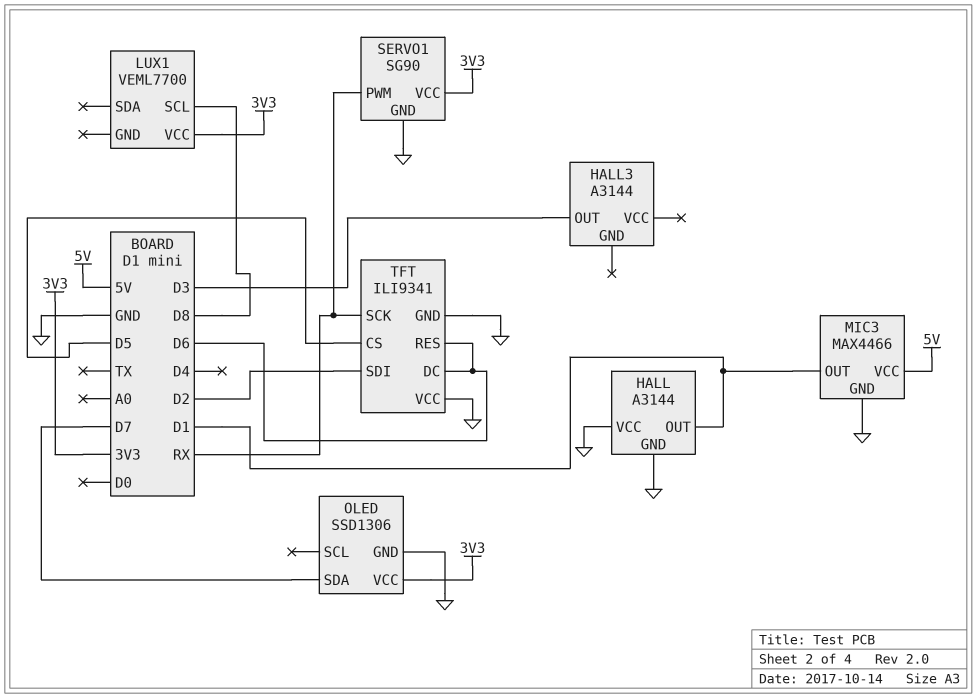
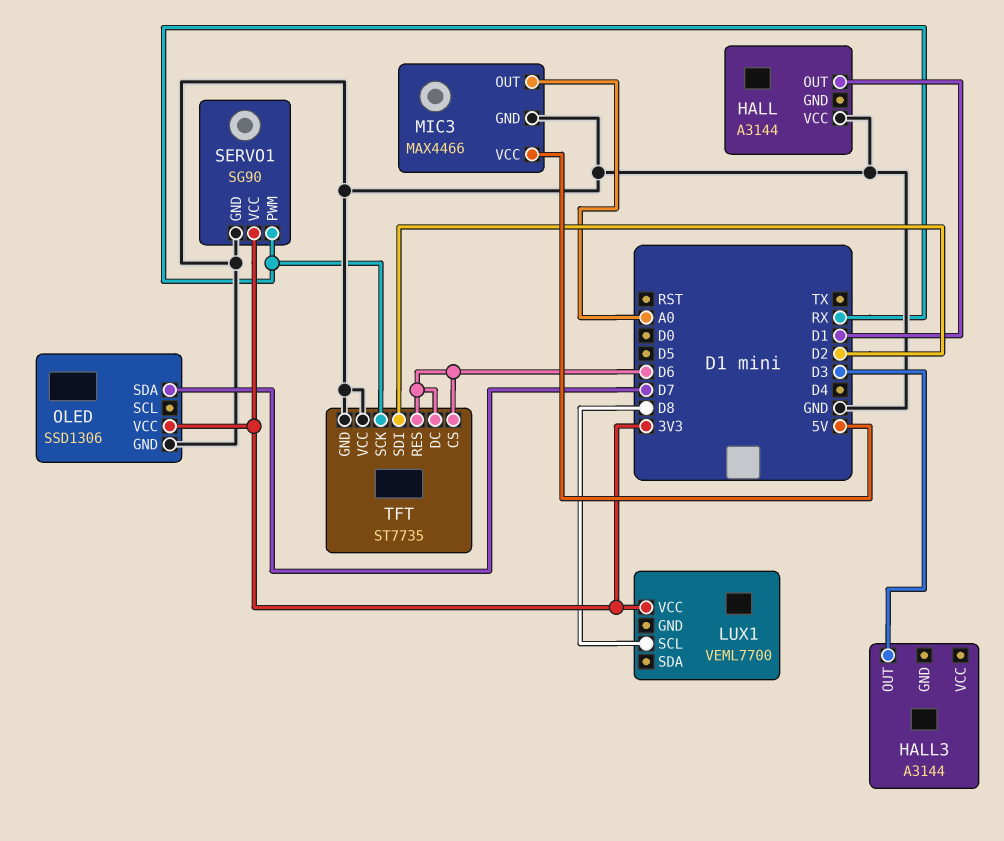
HALL pin GND: GND -> none
MIC3 pin OUT: D1 -> A0
TFT: ILI9341 -> ST7735
TFT pin CS: D5 -> D6

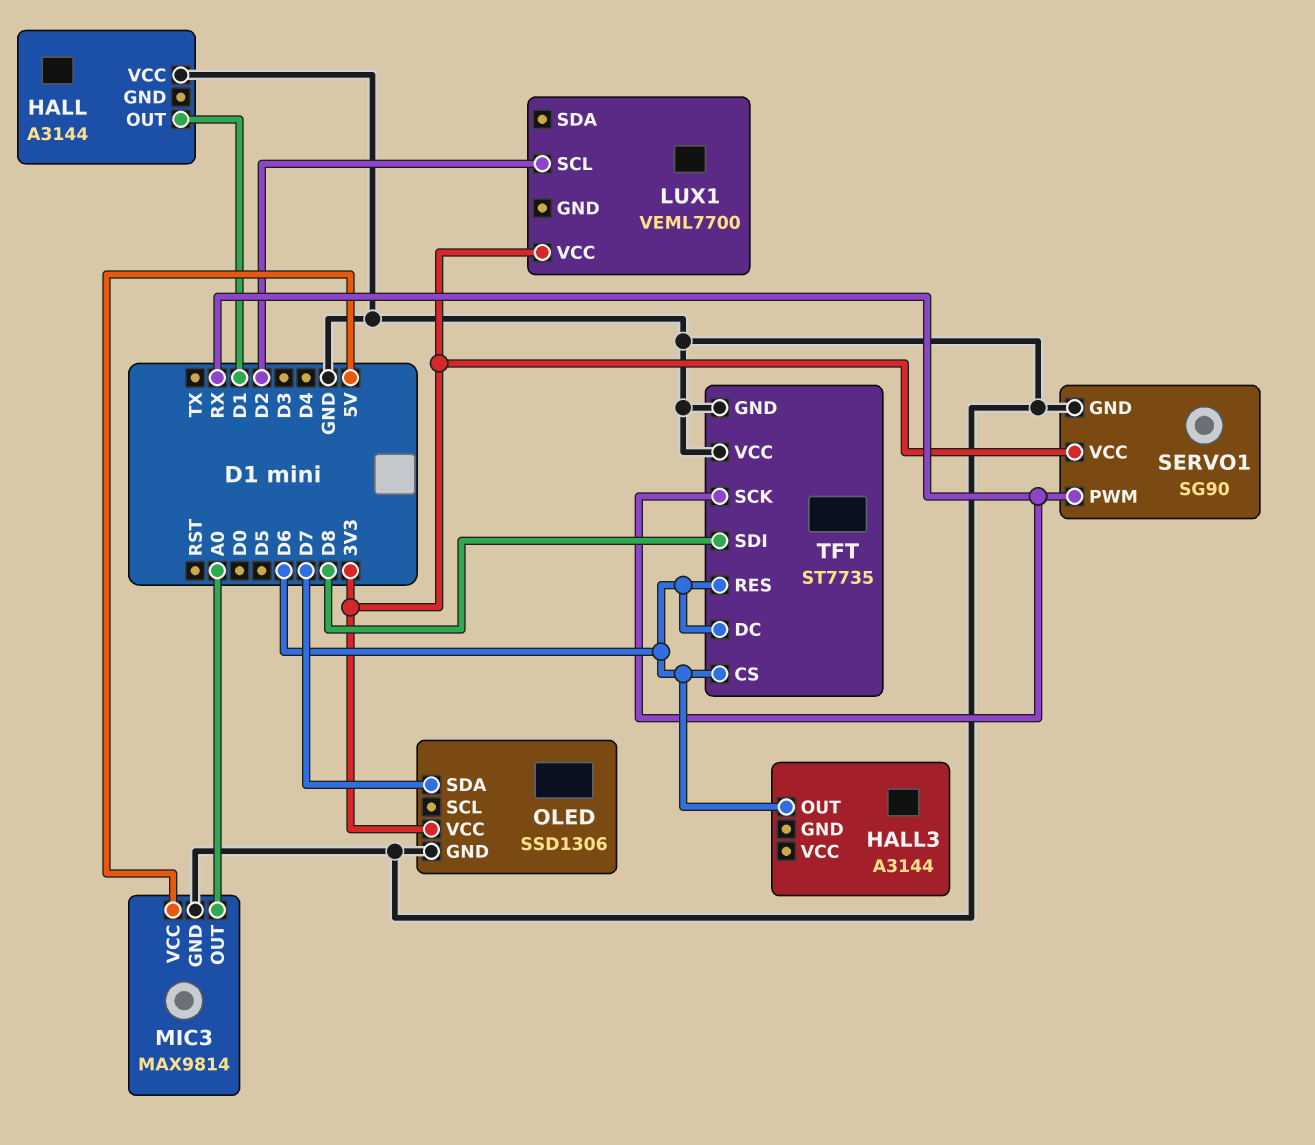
HALL3 pin OUT: D3 -> D6
LUX1 pin SCL: D8 -> D2
MIC3: MAX4466 -> MAX9814
TFT pin SDI: D2 -> D8

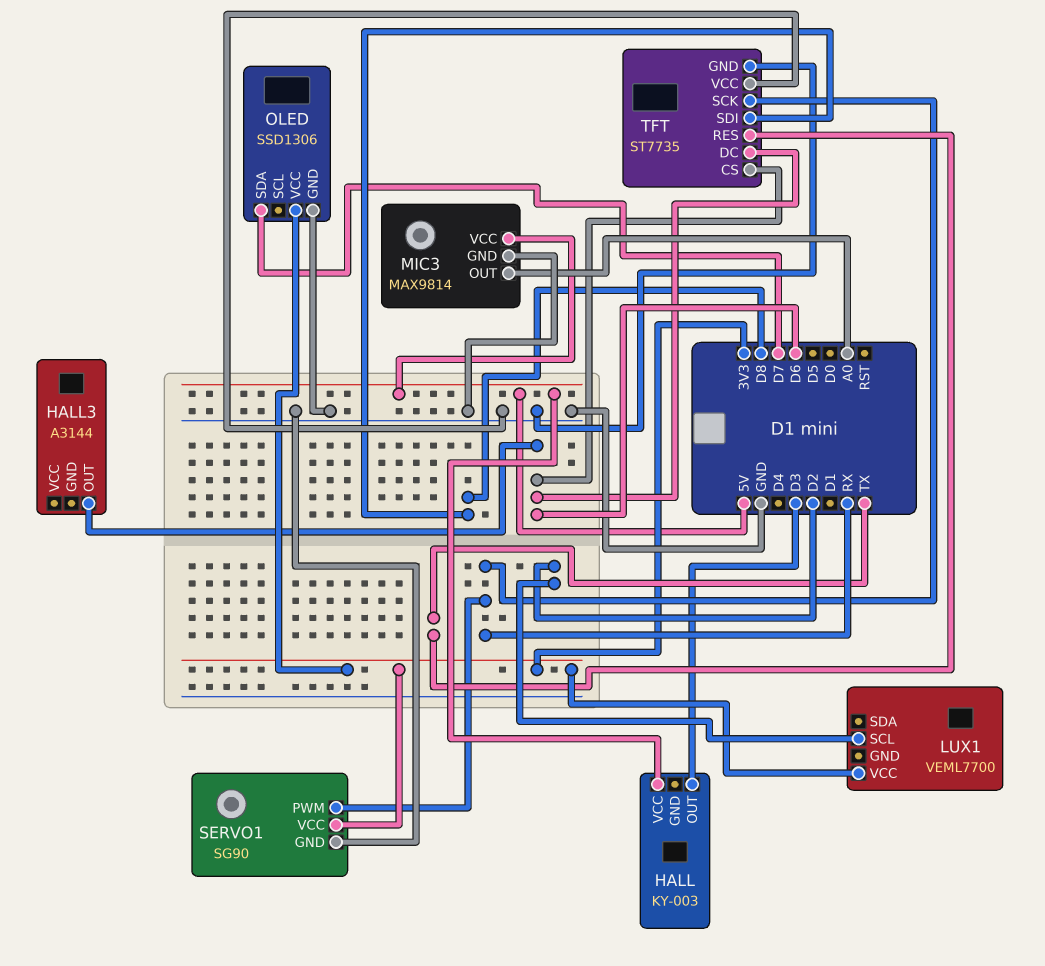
HALL: A3144 -> KY-003
HALL pin OUT: D1 -> D3
HALL pin VCC: GND -> 5V
TFT pin RES: D6 -> TX

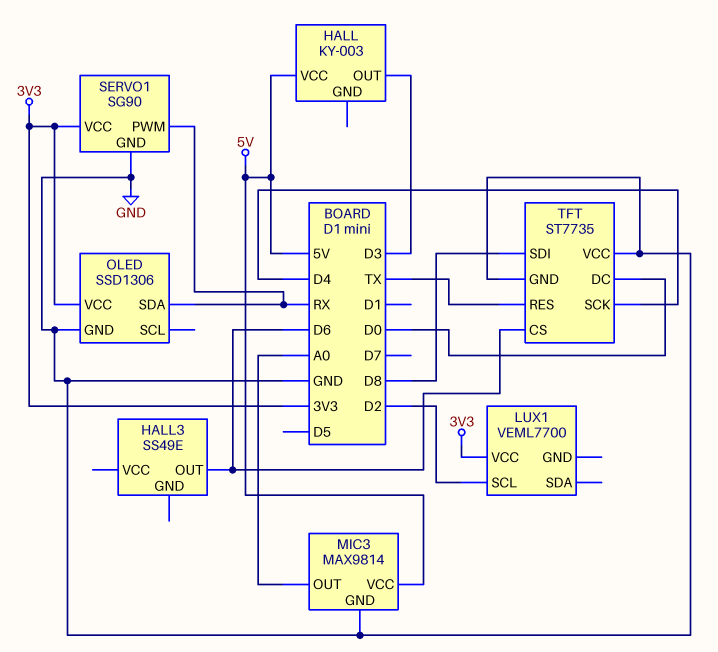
HALL3: A3144 -> SS49E
OLED pin SDA: D7 -> RX
TFT pin DC: D6 -> D0
TFT pin SCK: RX -> D4

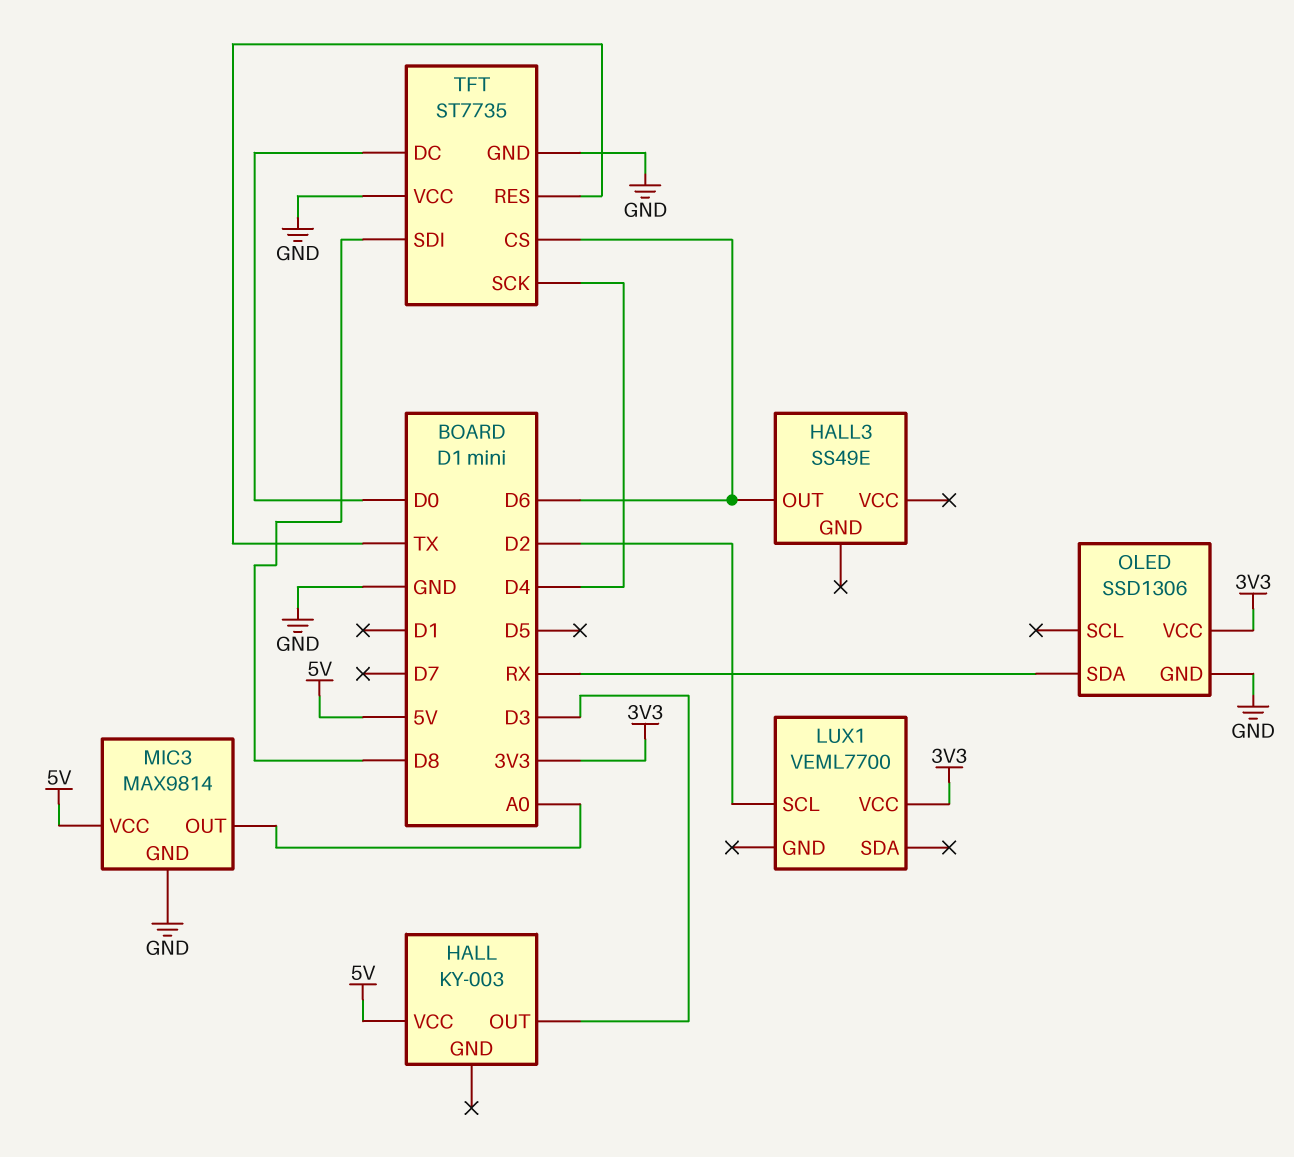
SERVO1: SG90 -> none
SERVO1 pin GND: GND -> none
SERVO1 pin PWM: RX -> none
SERVO1 pin VCC: 3V3 -> none

